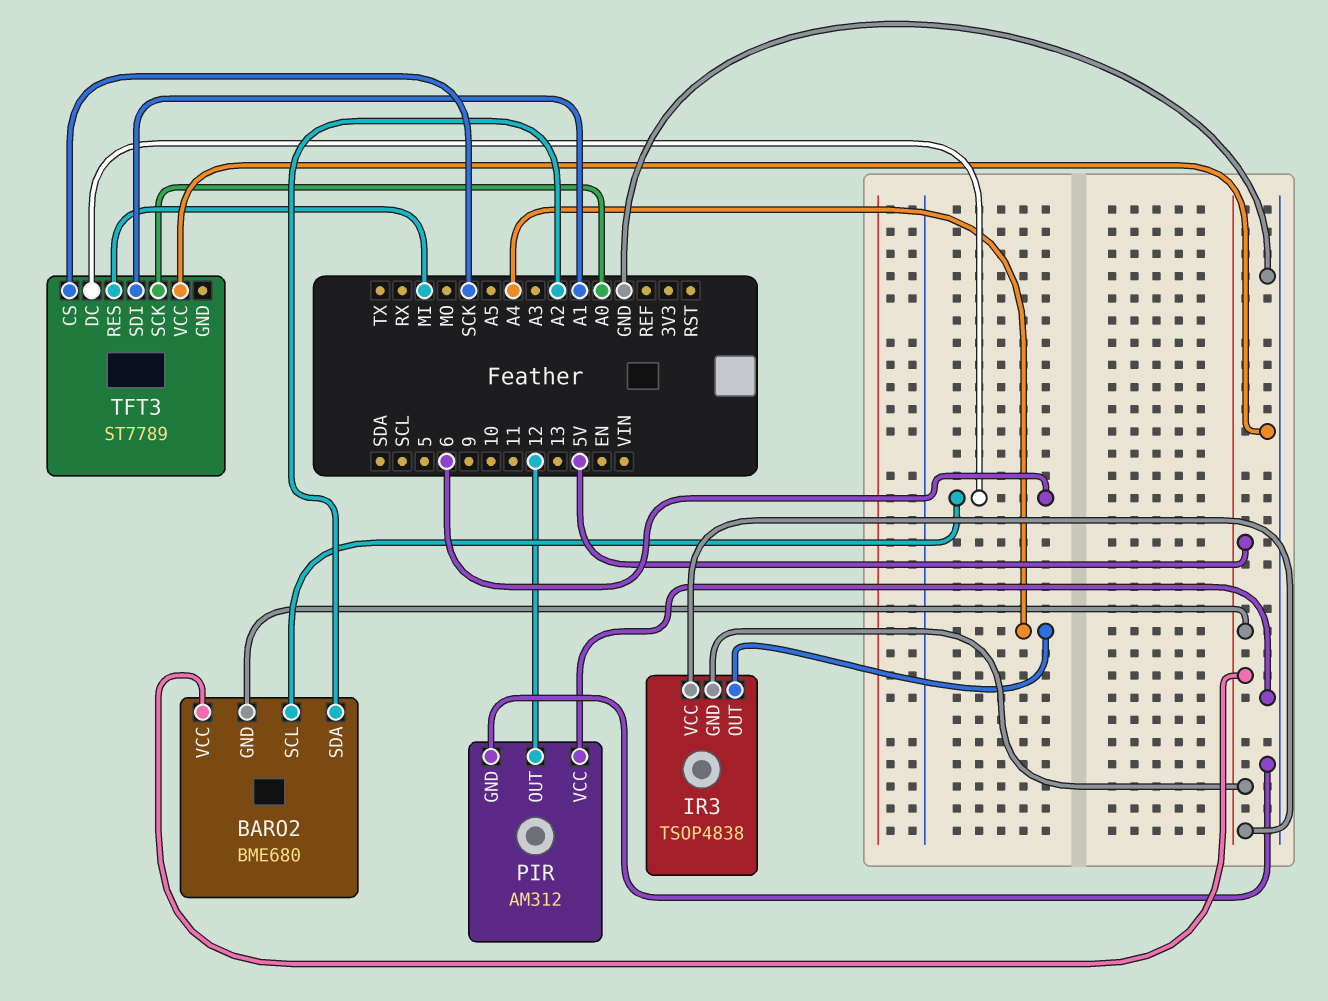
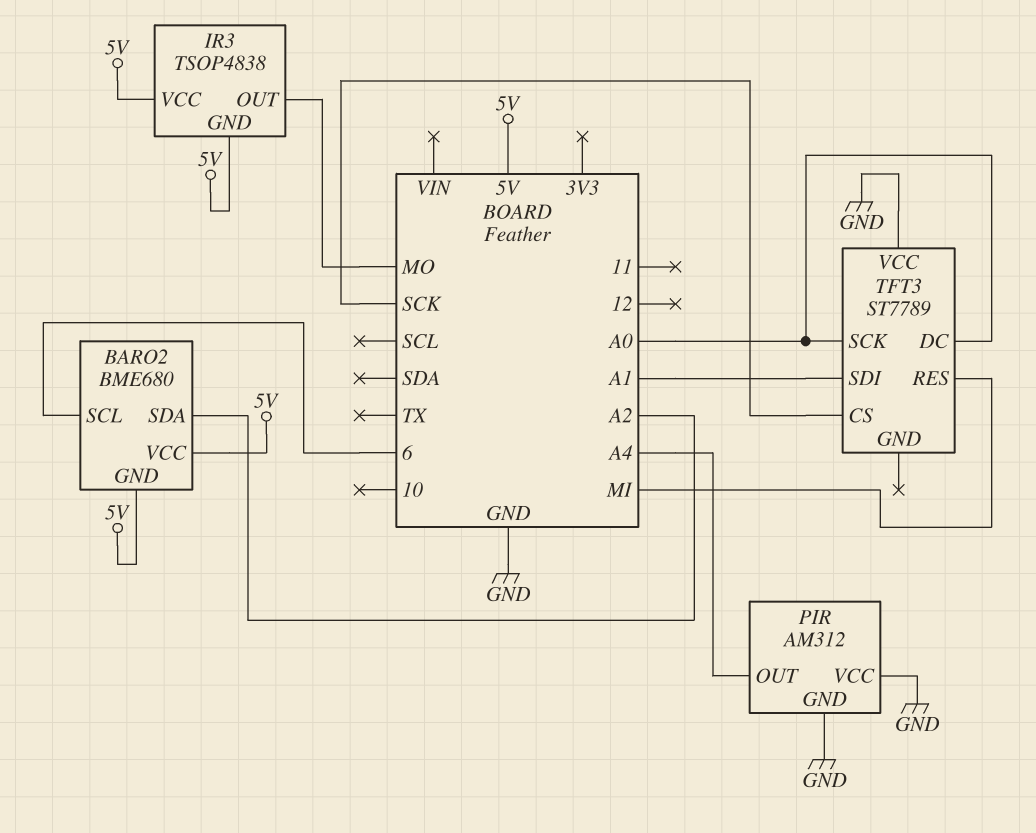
IR3 pin OUT: A4 -> MO
PIR pin OUT: 12 -> A4
TFT3 pin DC: 6 -> A0

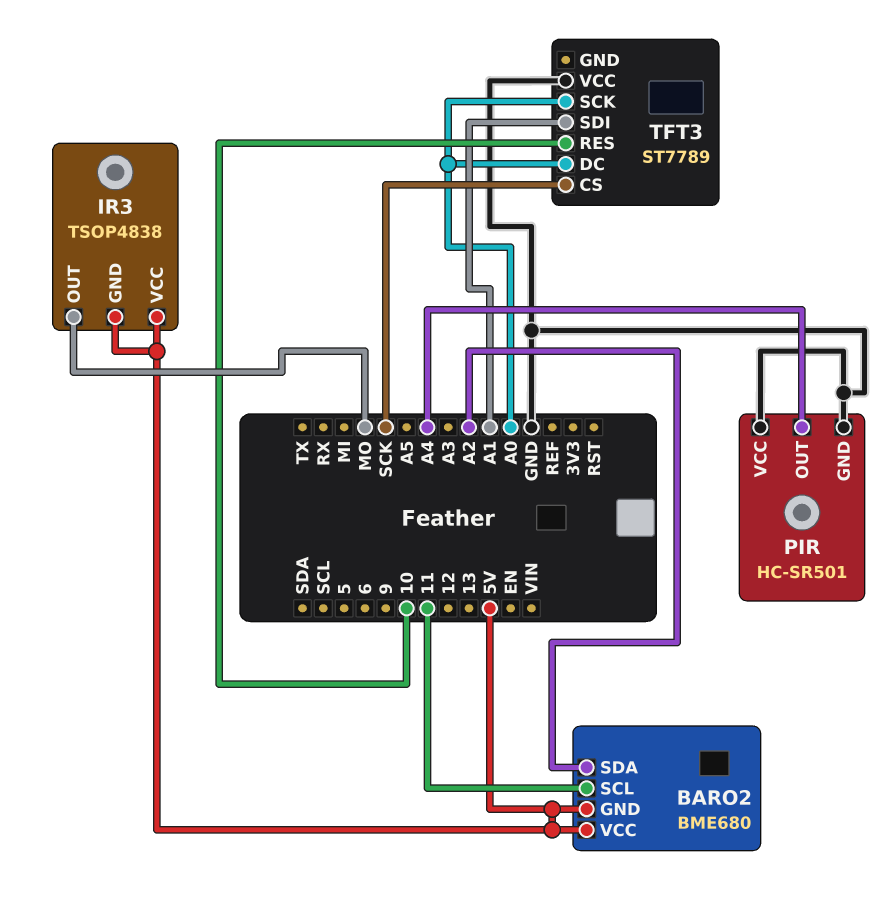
BARO2 pin SCL: 6 -> 11
PIR: AM312 -> HC-SR501
TFT3 pin RES: MI -> 10

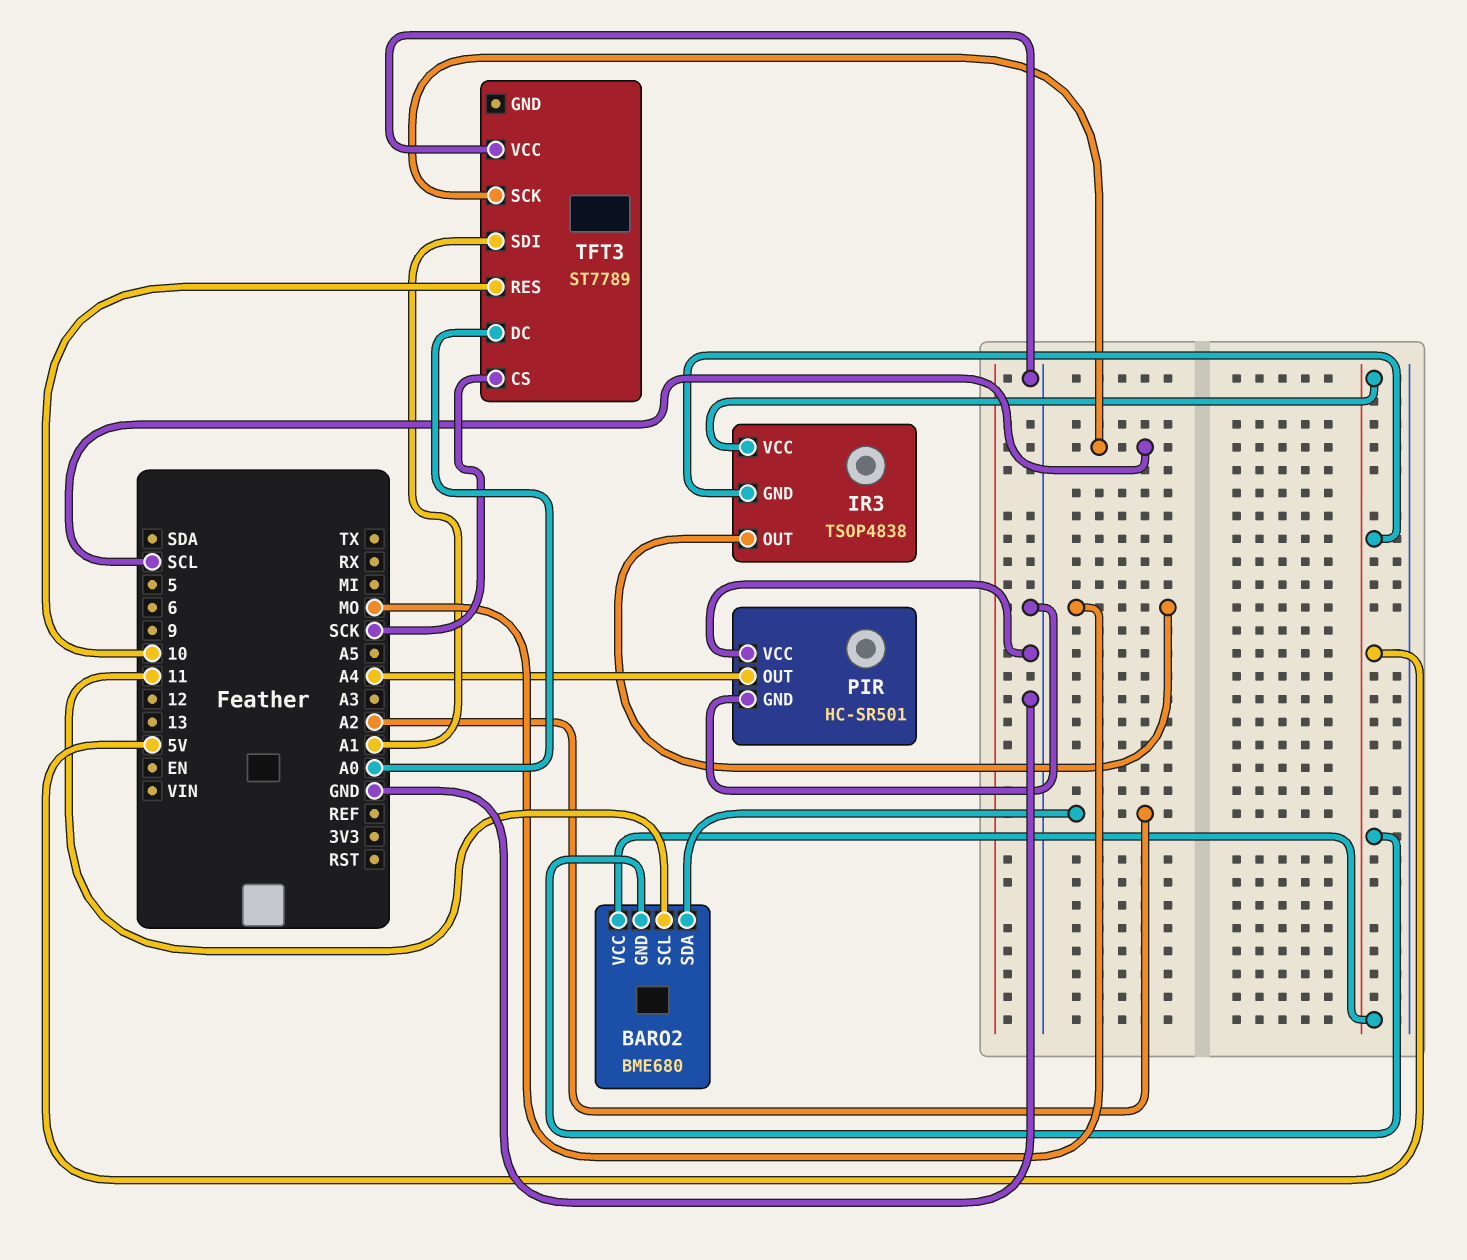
TFT3 pin SCK: A0 -> SCL

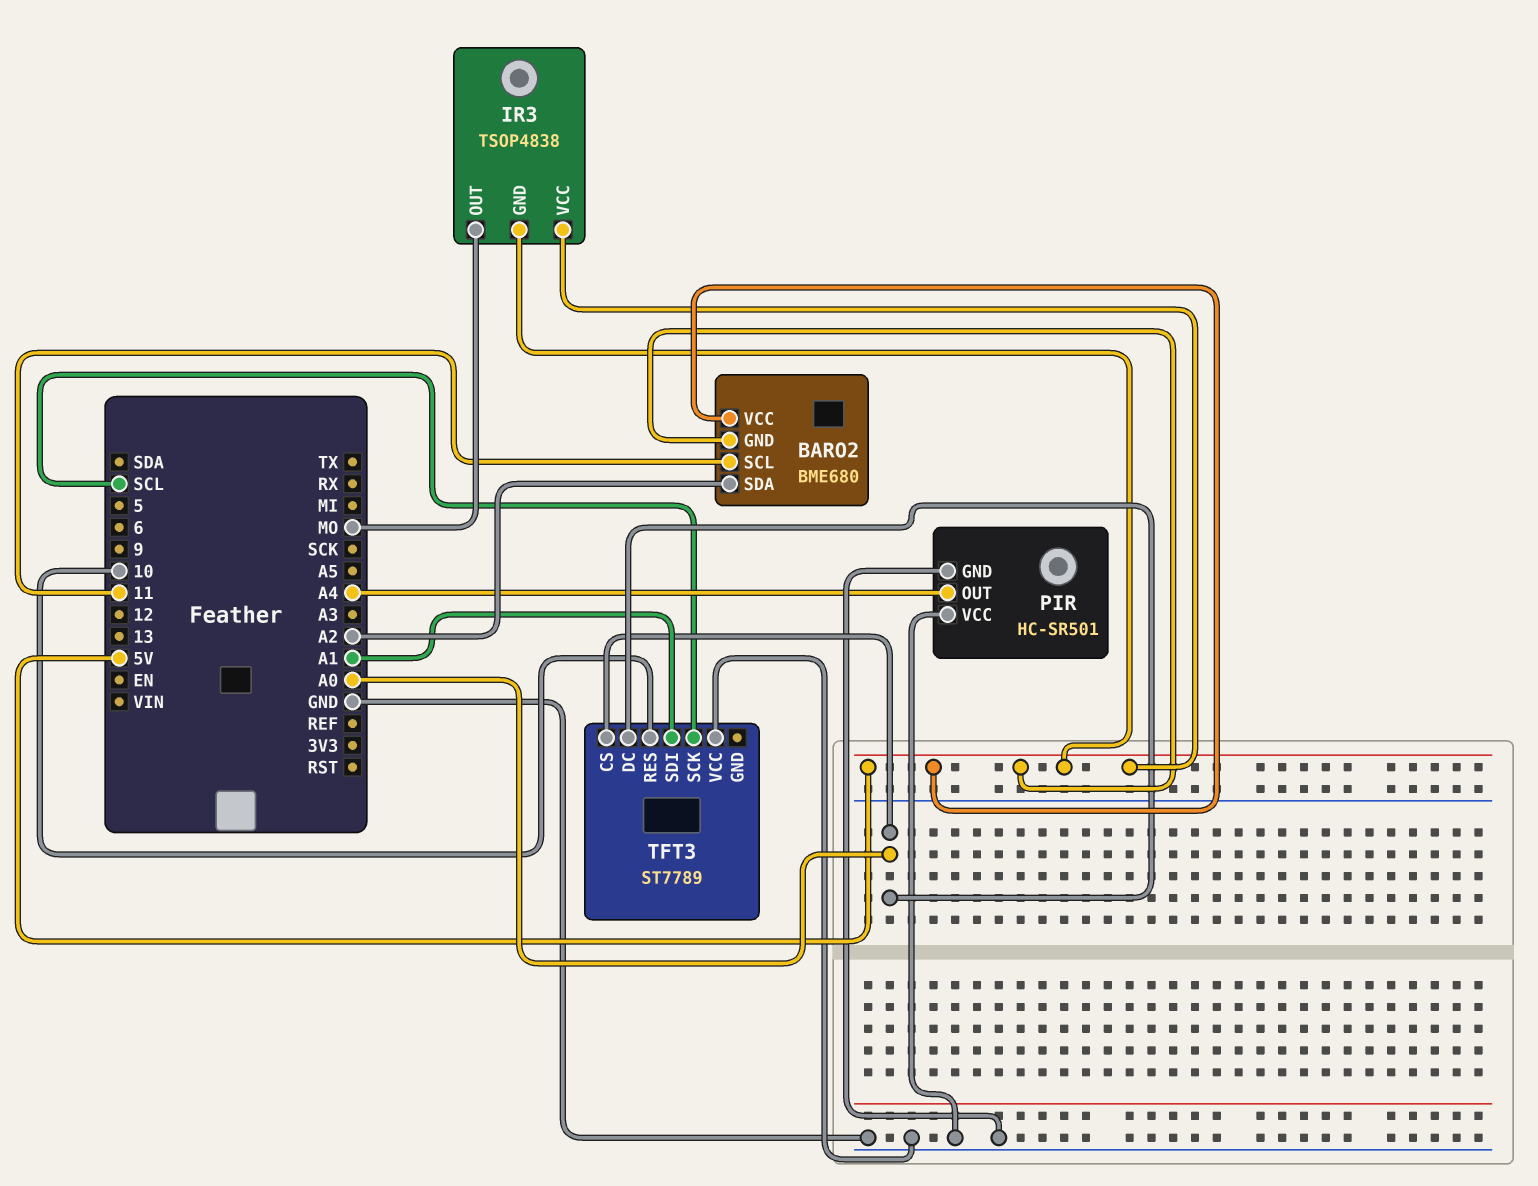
TFT3 pin CS: SCK -> A0

